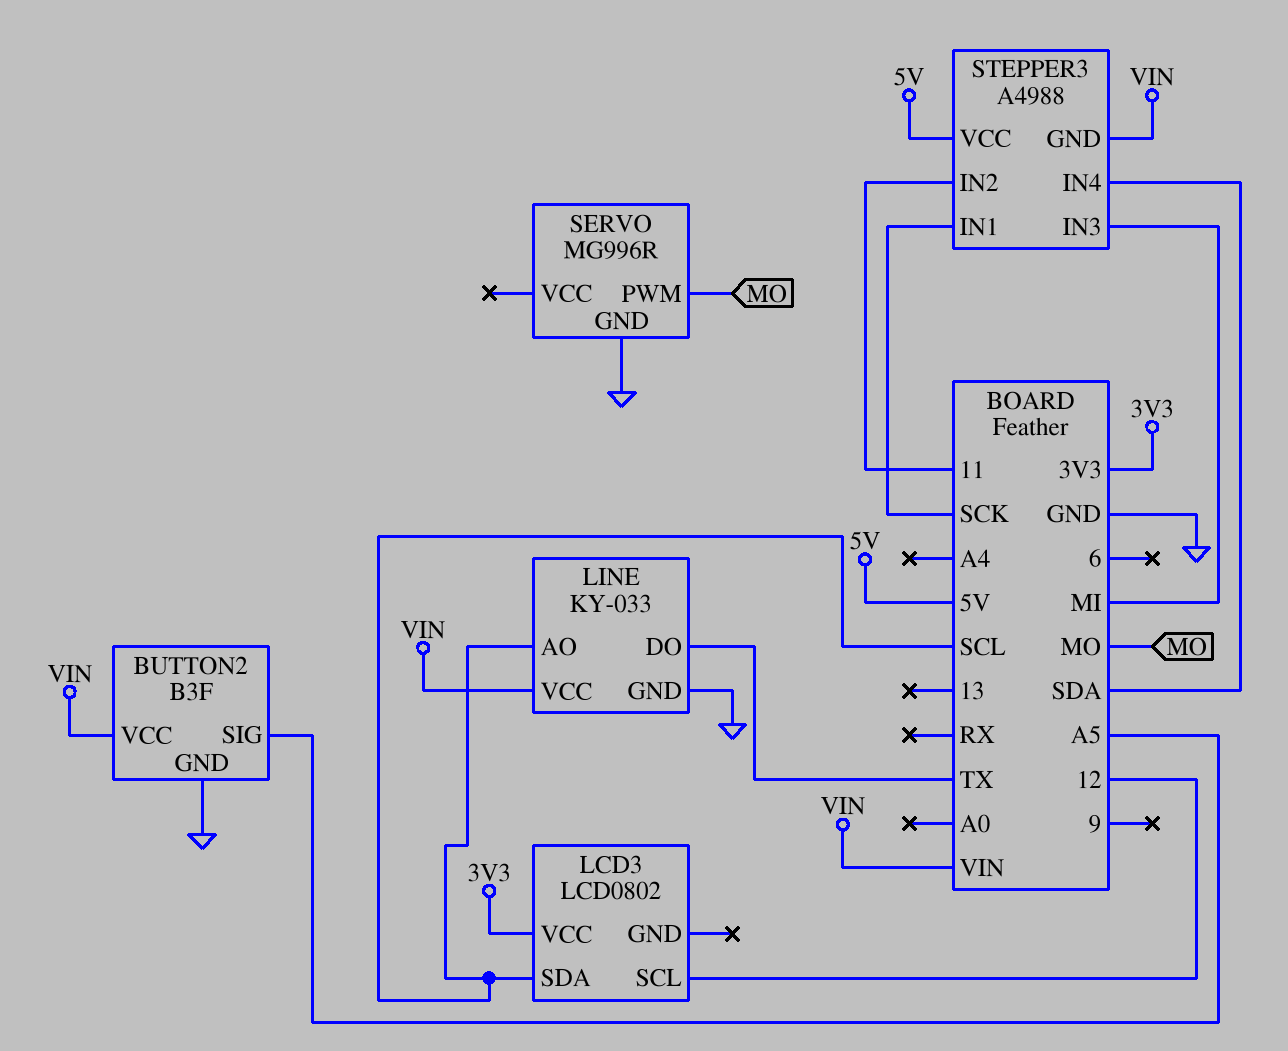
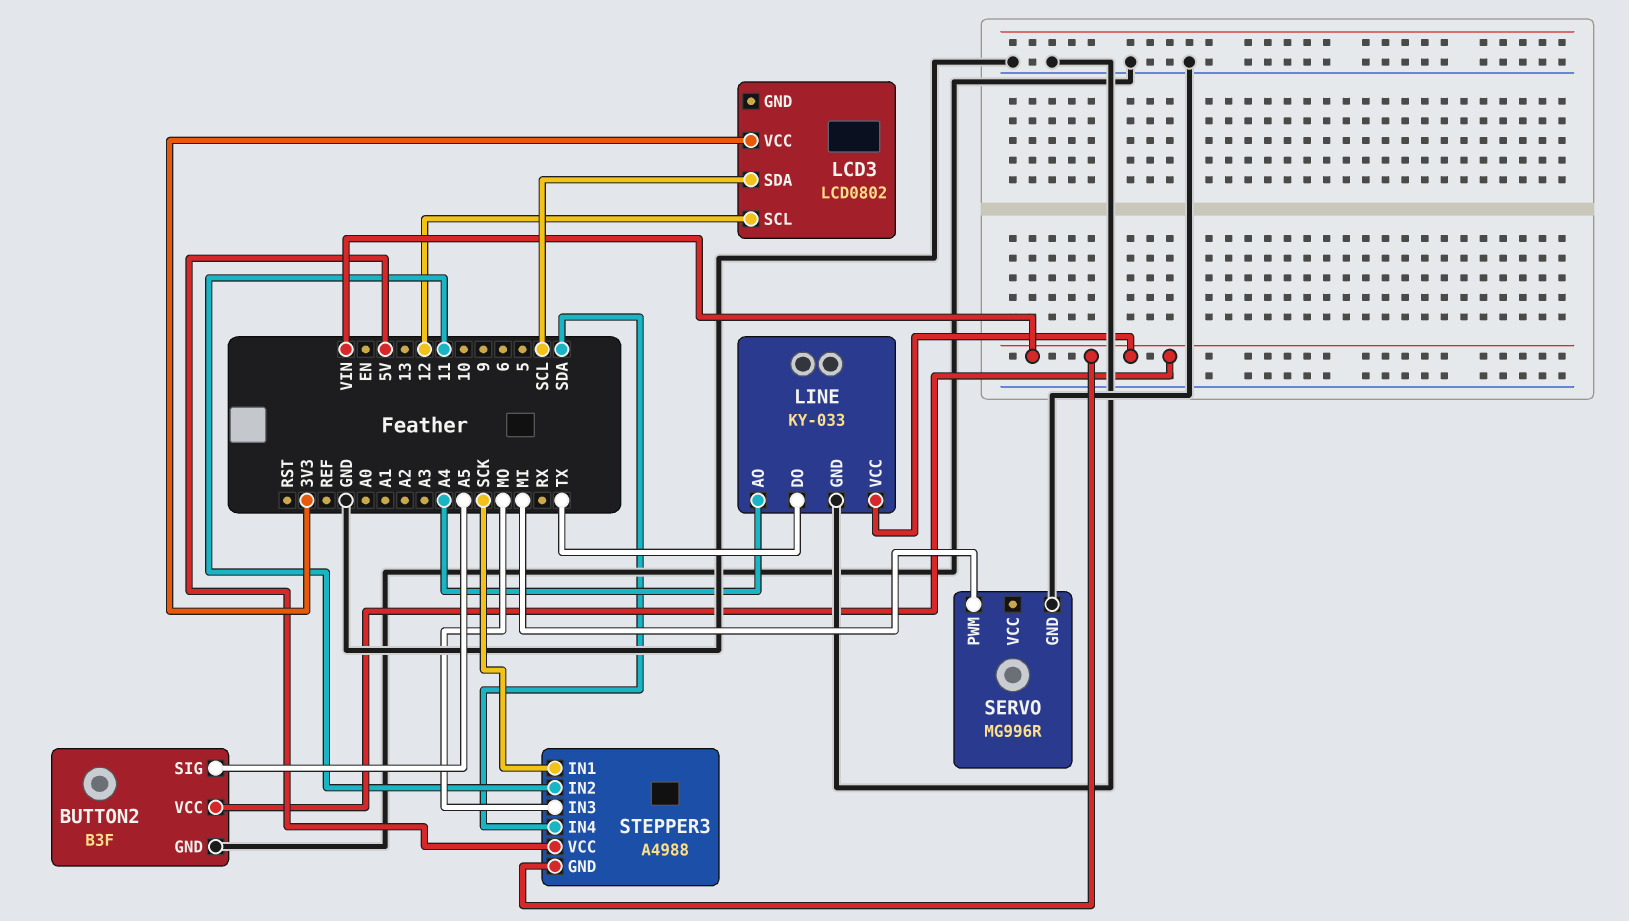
LINE pin AO: SCL -> A4
SERVO pin PWM: MO -> MI
STEPPER3 pin IN3: MI -> MO

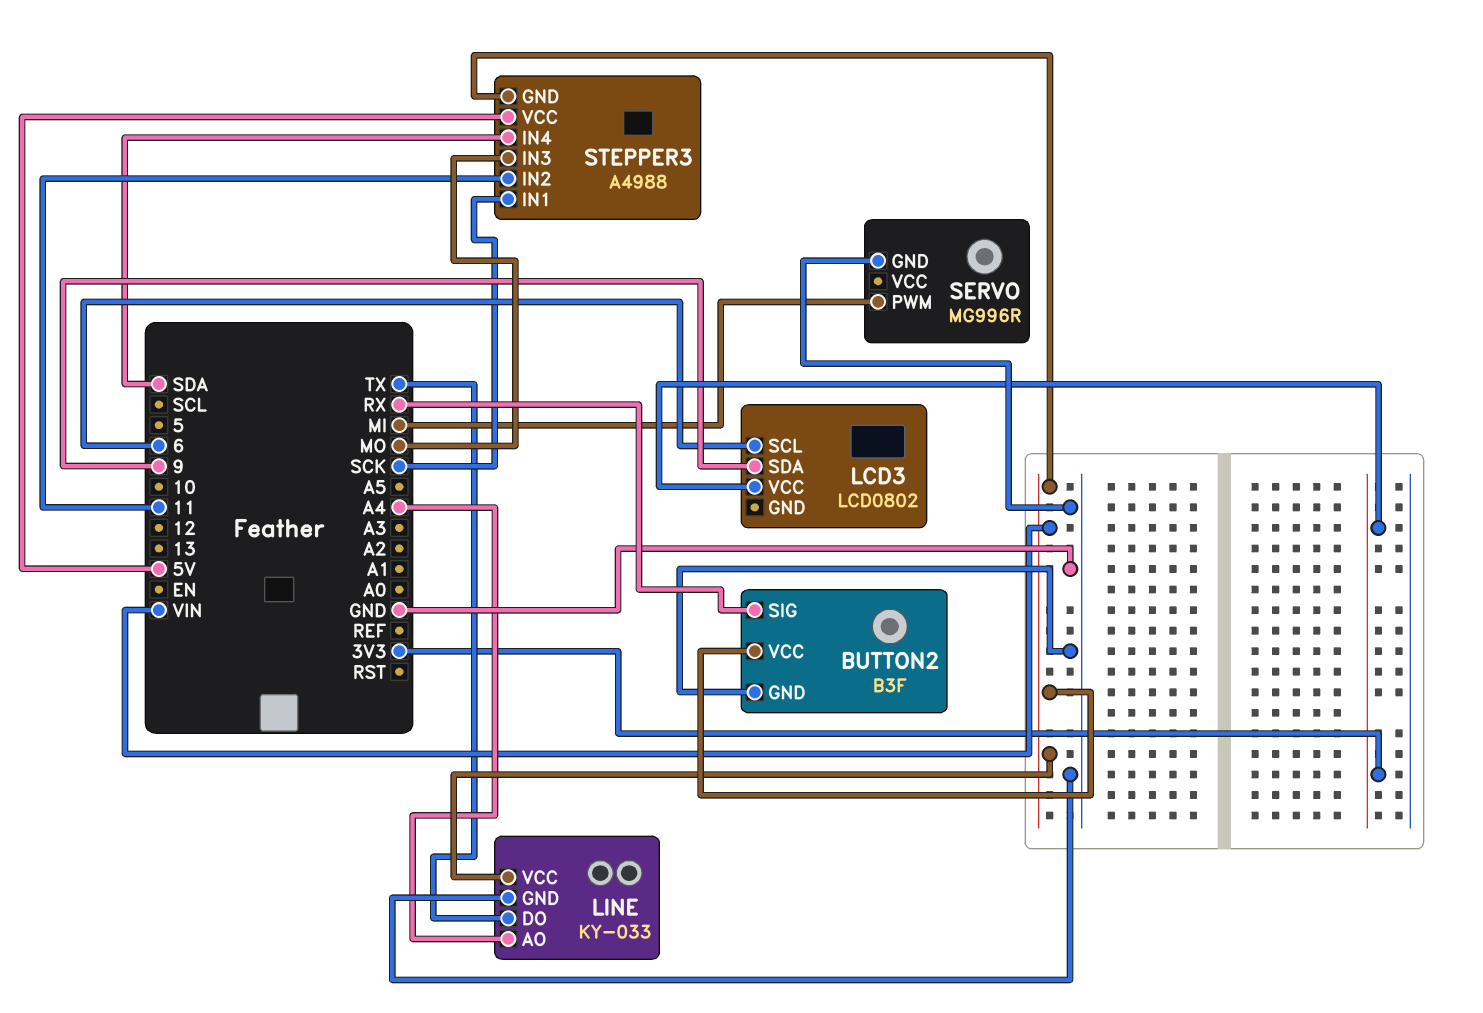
BUTTON2 pin SIG: A5 -> RX
LCD3 pin SCL: 12 -> 6
LCD3 pin SDA: SCL -> 9

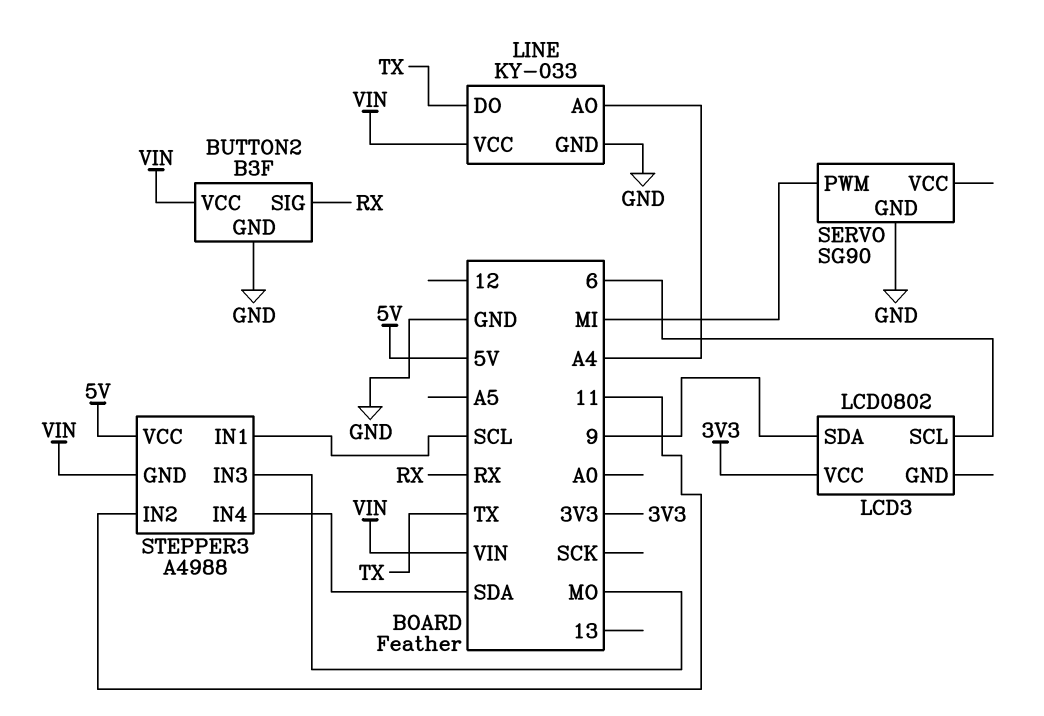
SERVO: MG996R -> SG90
STEPPER3 pin IN1: SCK -> SCL

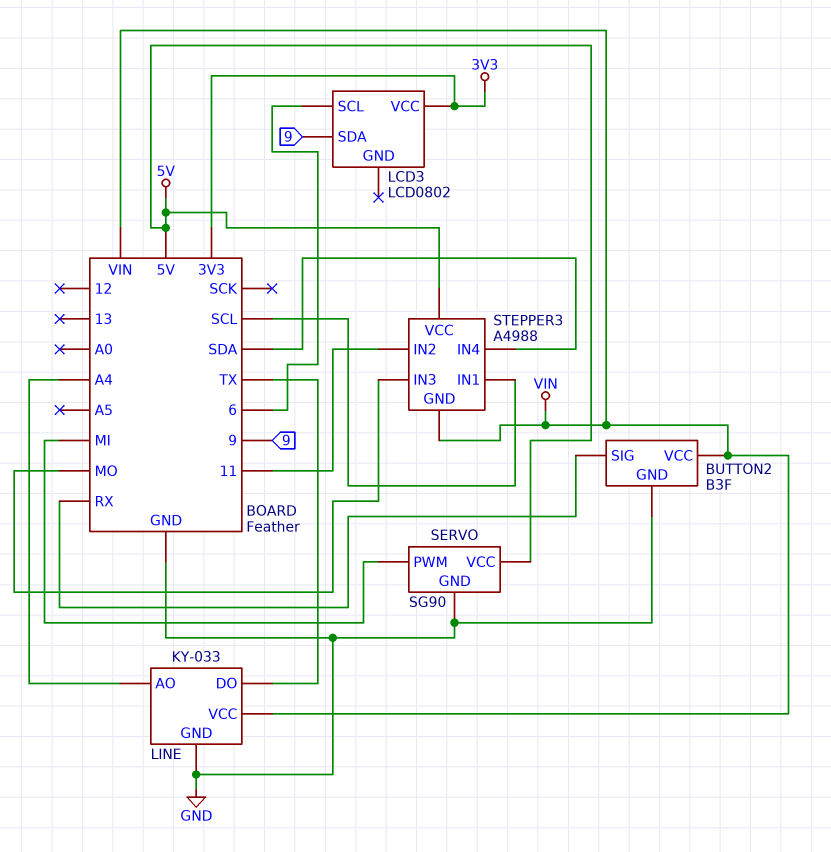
SERVO pin VCC: none -> 5V

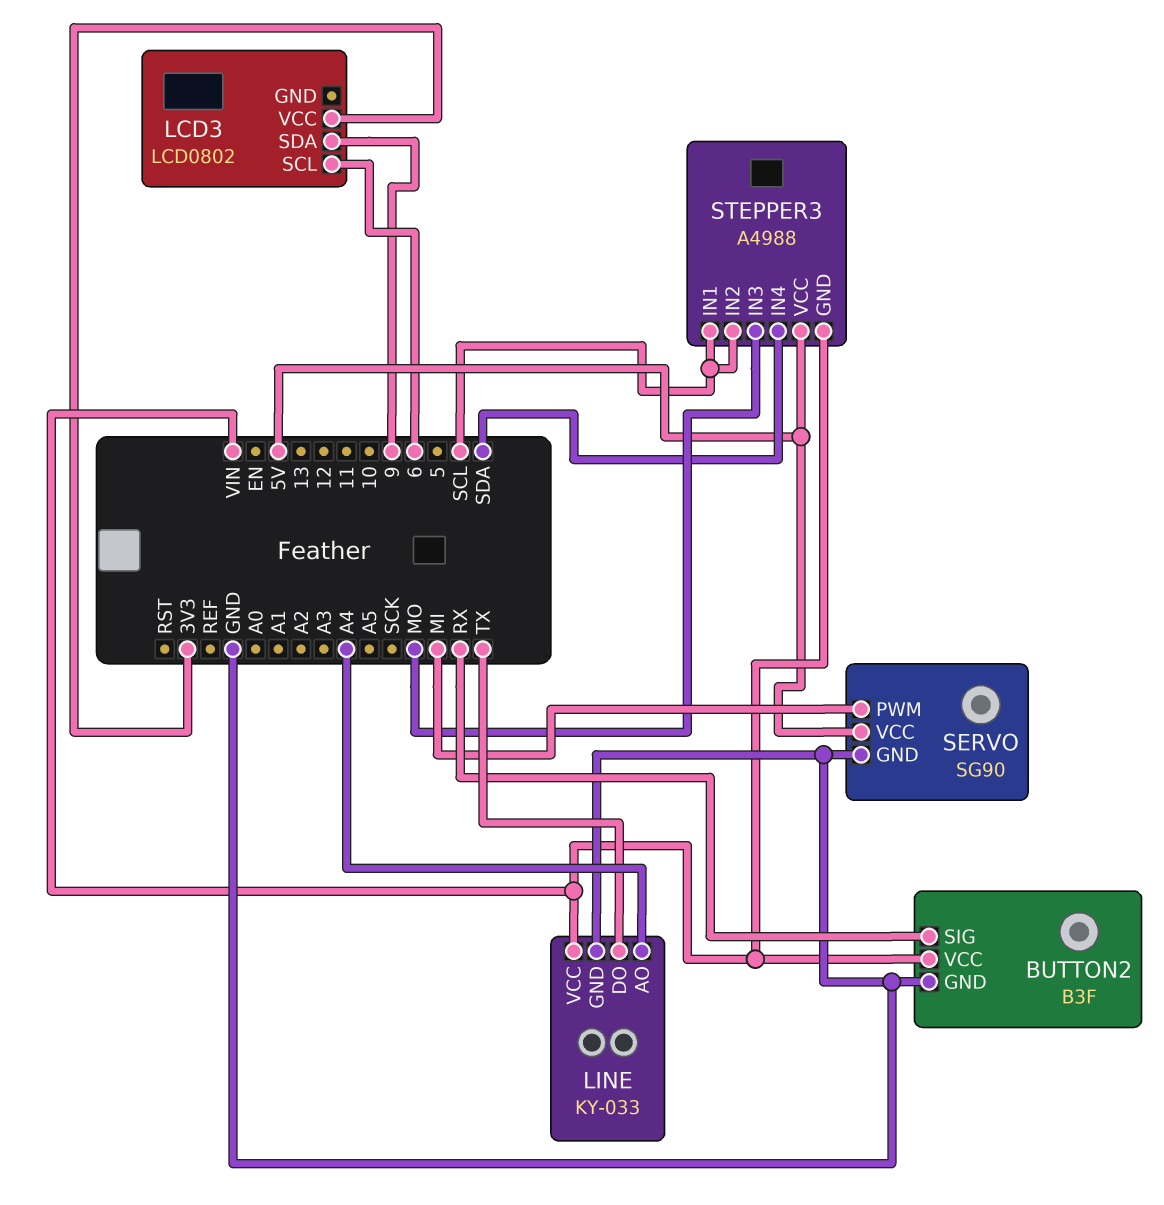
STEPPER3 pin IN2: 11 -> SCL

